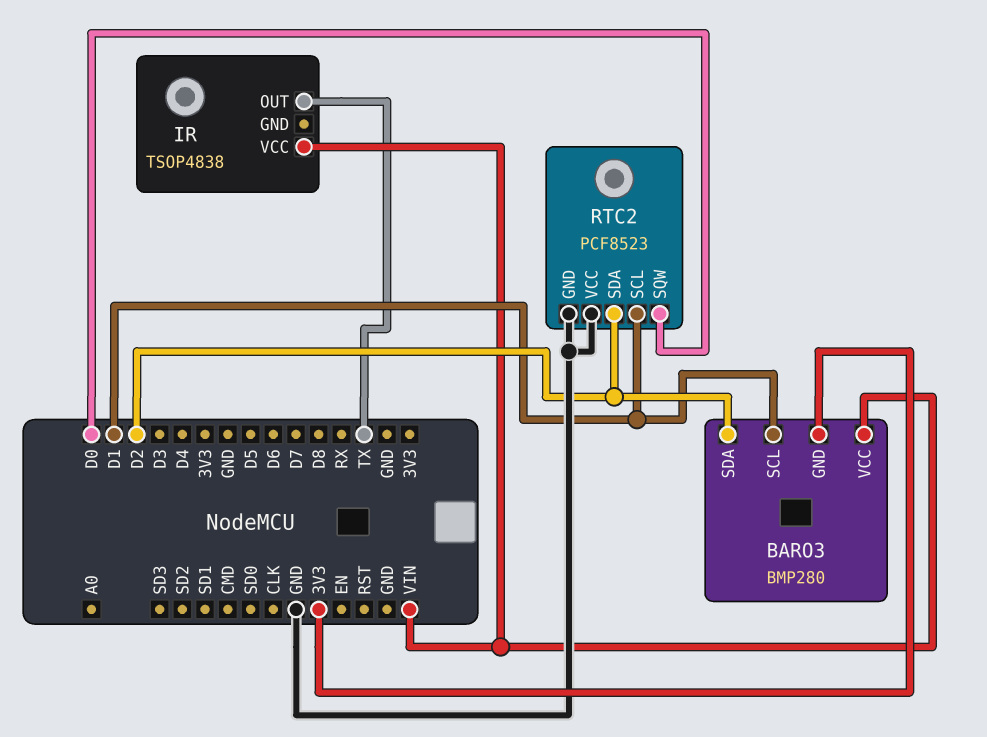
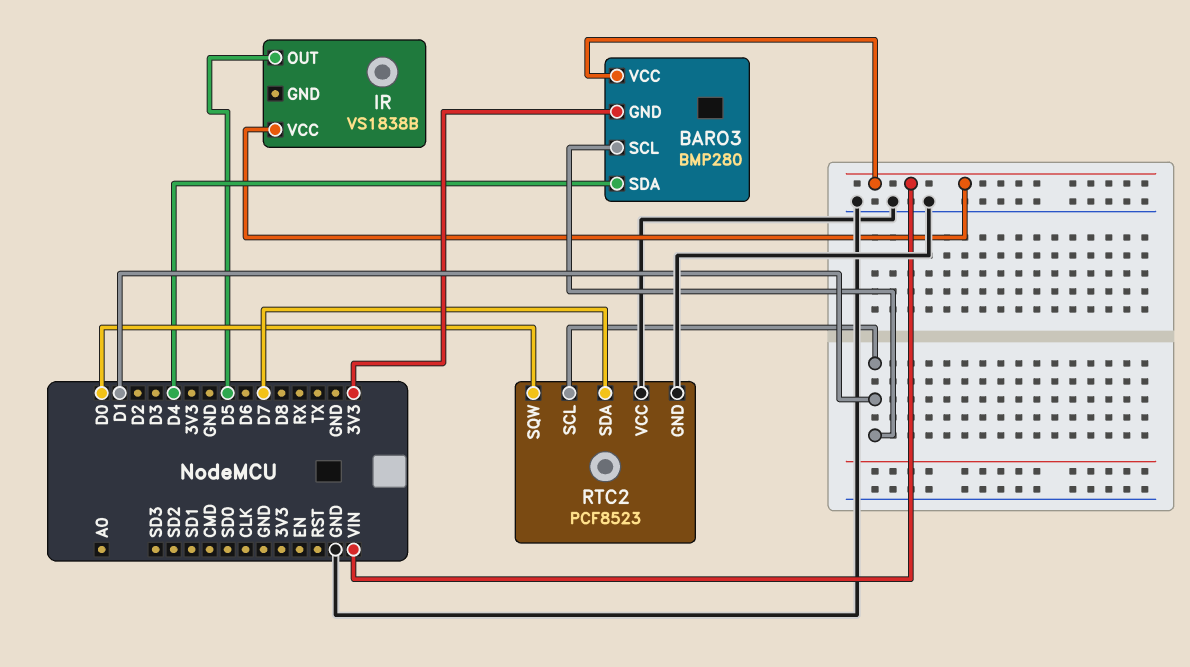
BARO3 pin SDA: D2 -> D4
IR: TSOP4838 -> VS1838B
IR pin OUT: TX -> D5
RTC2 pin SDA: D2 -> D7

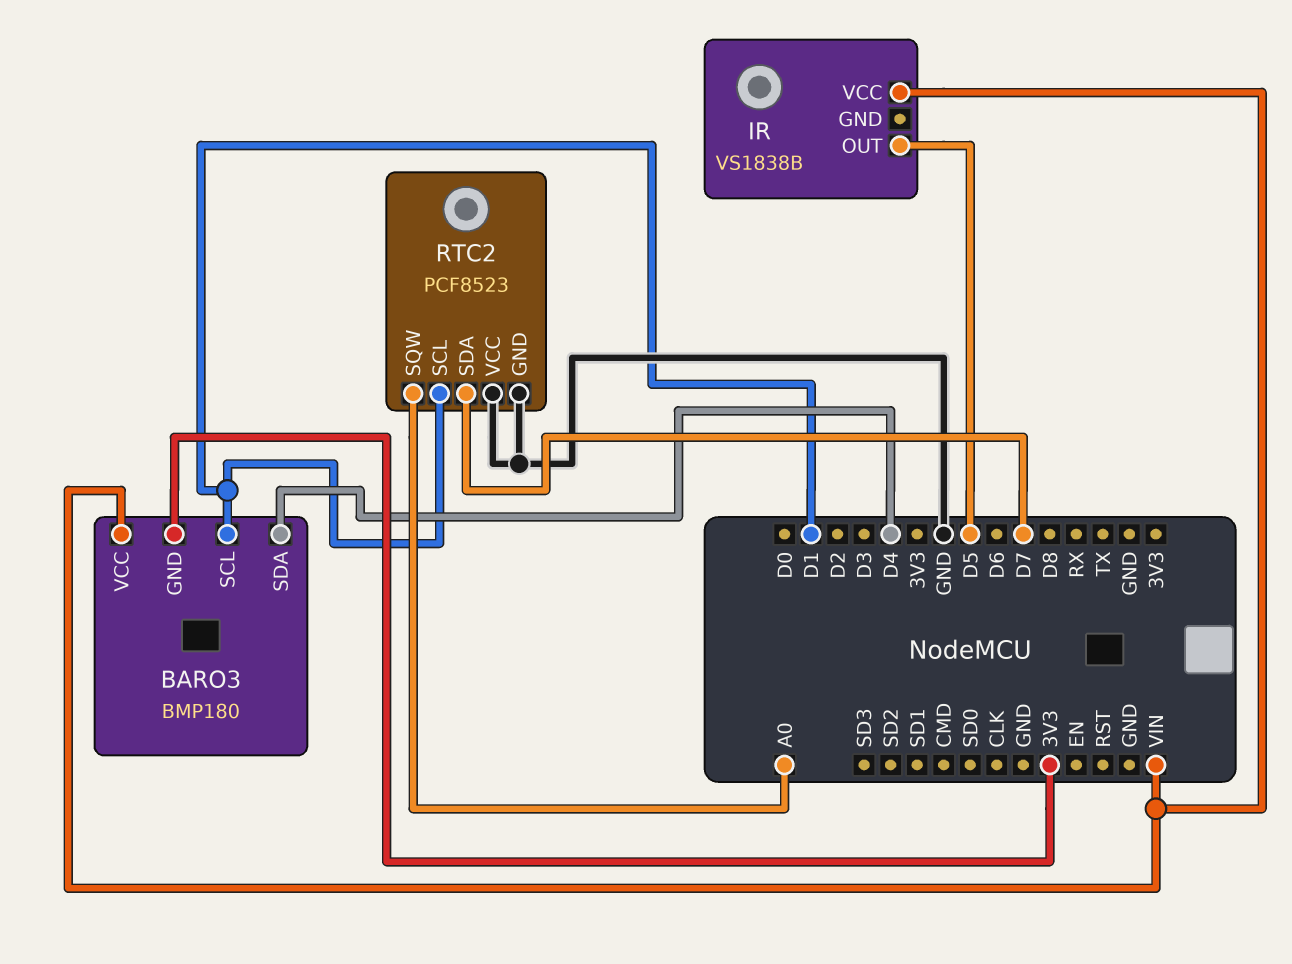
BARO3: BMP280 -> BMP180
RTC2 pin SQW: D0 -> A0

